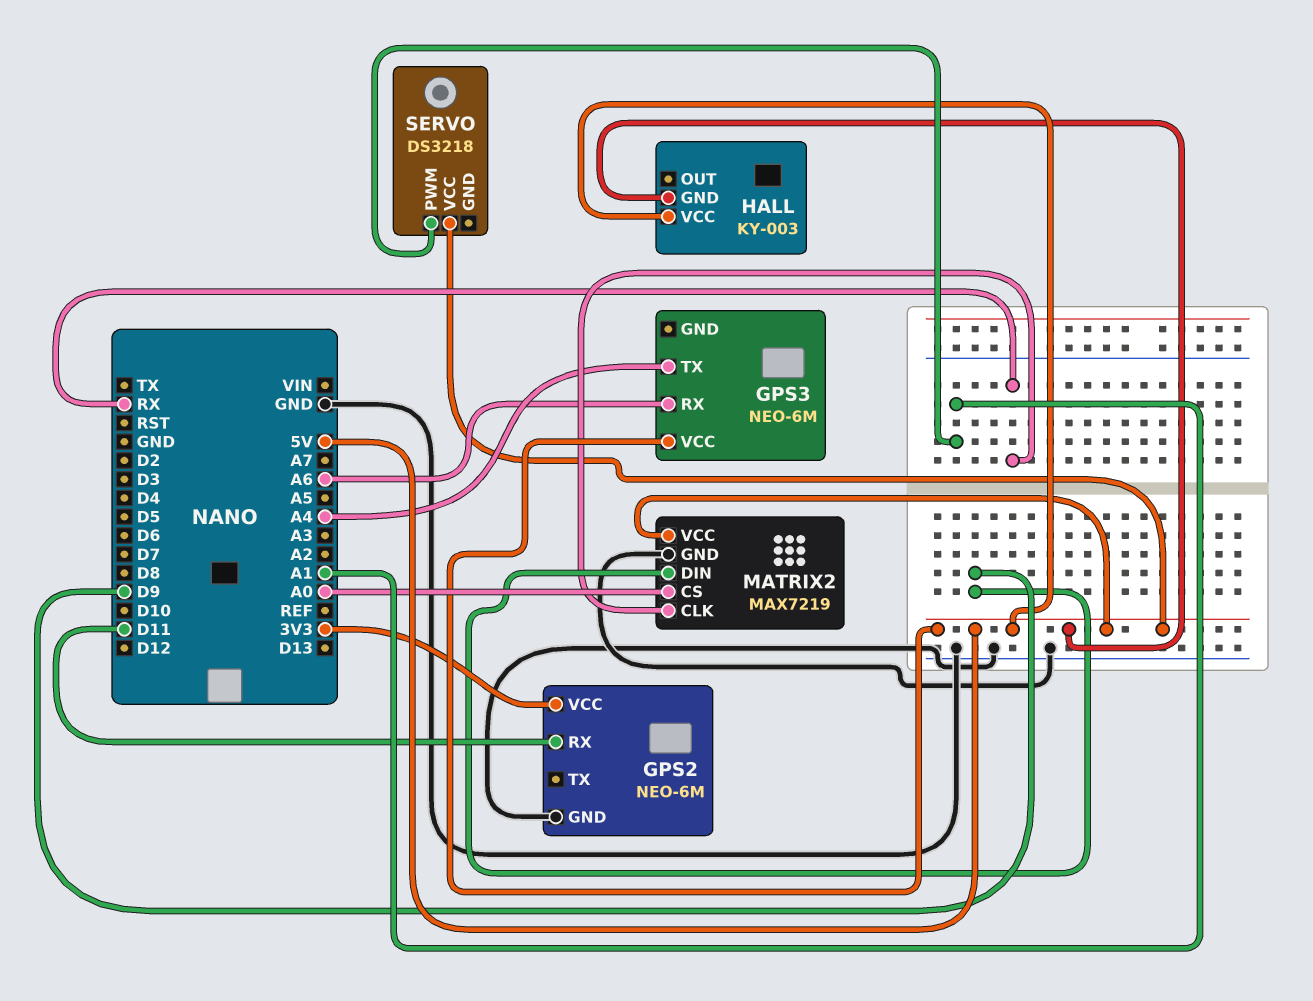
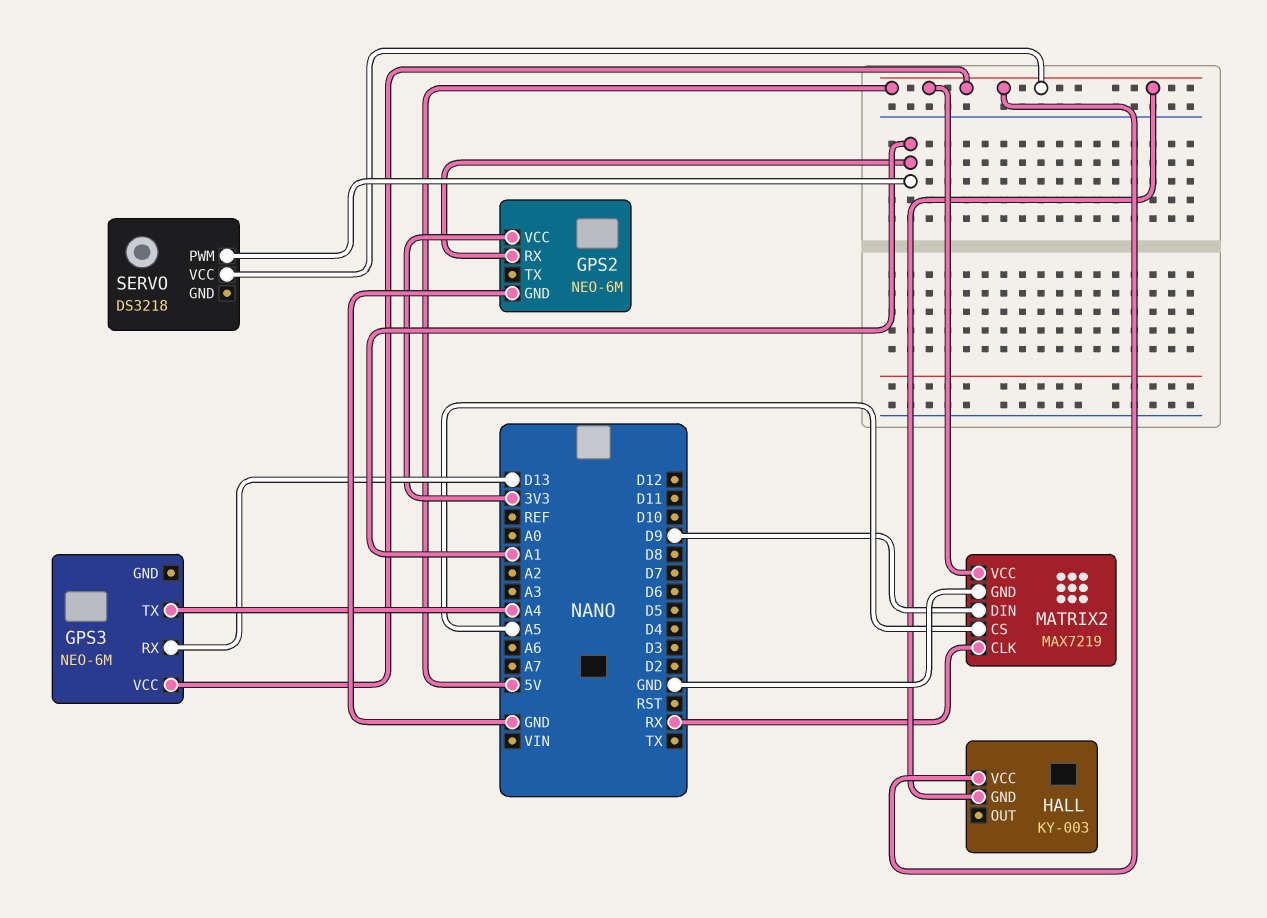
GPS2 pin RX: D11 -> A1
GPS3 pin RX: A6 -> D13
MATRIX2 pin CS: A0 -> A5

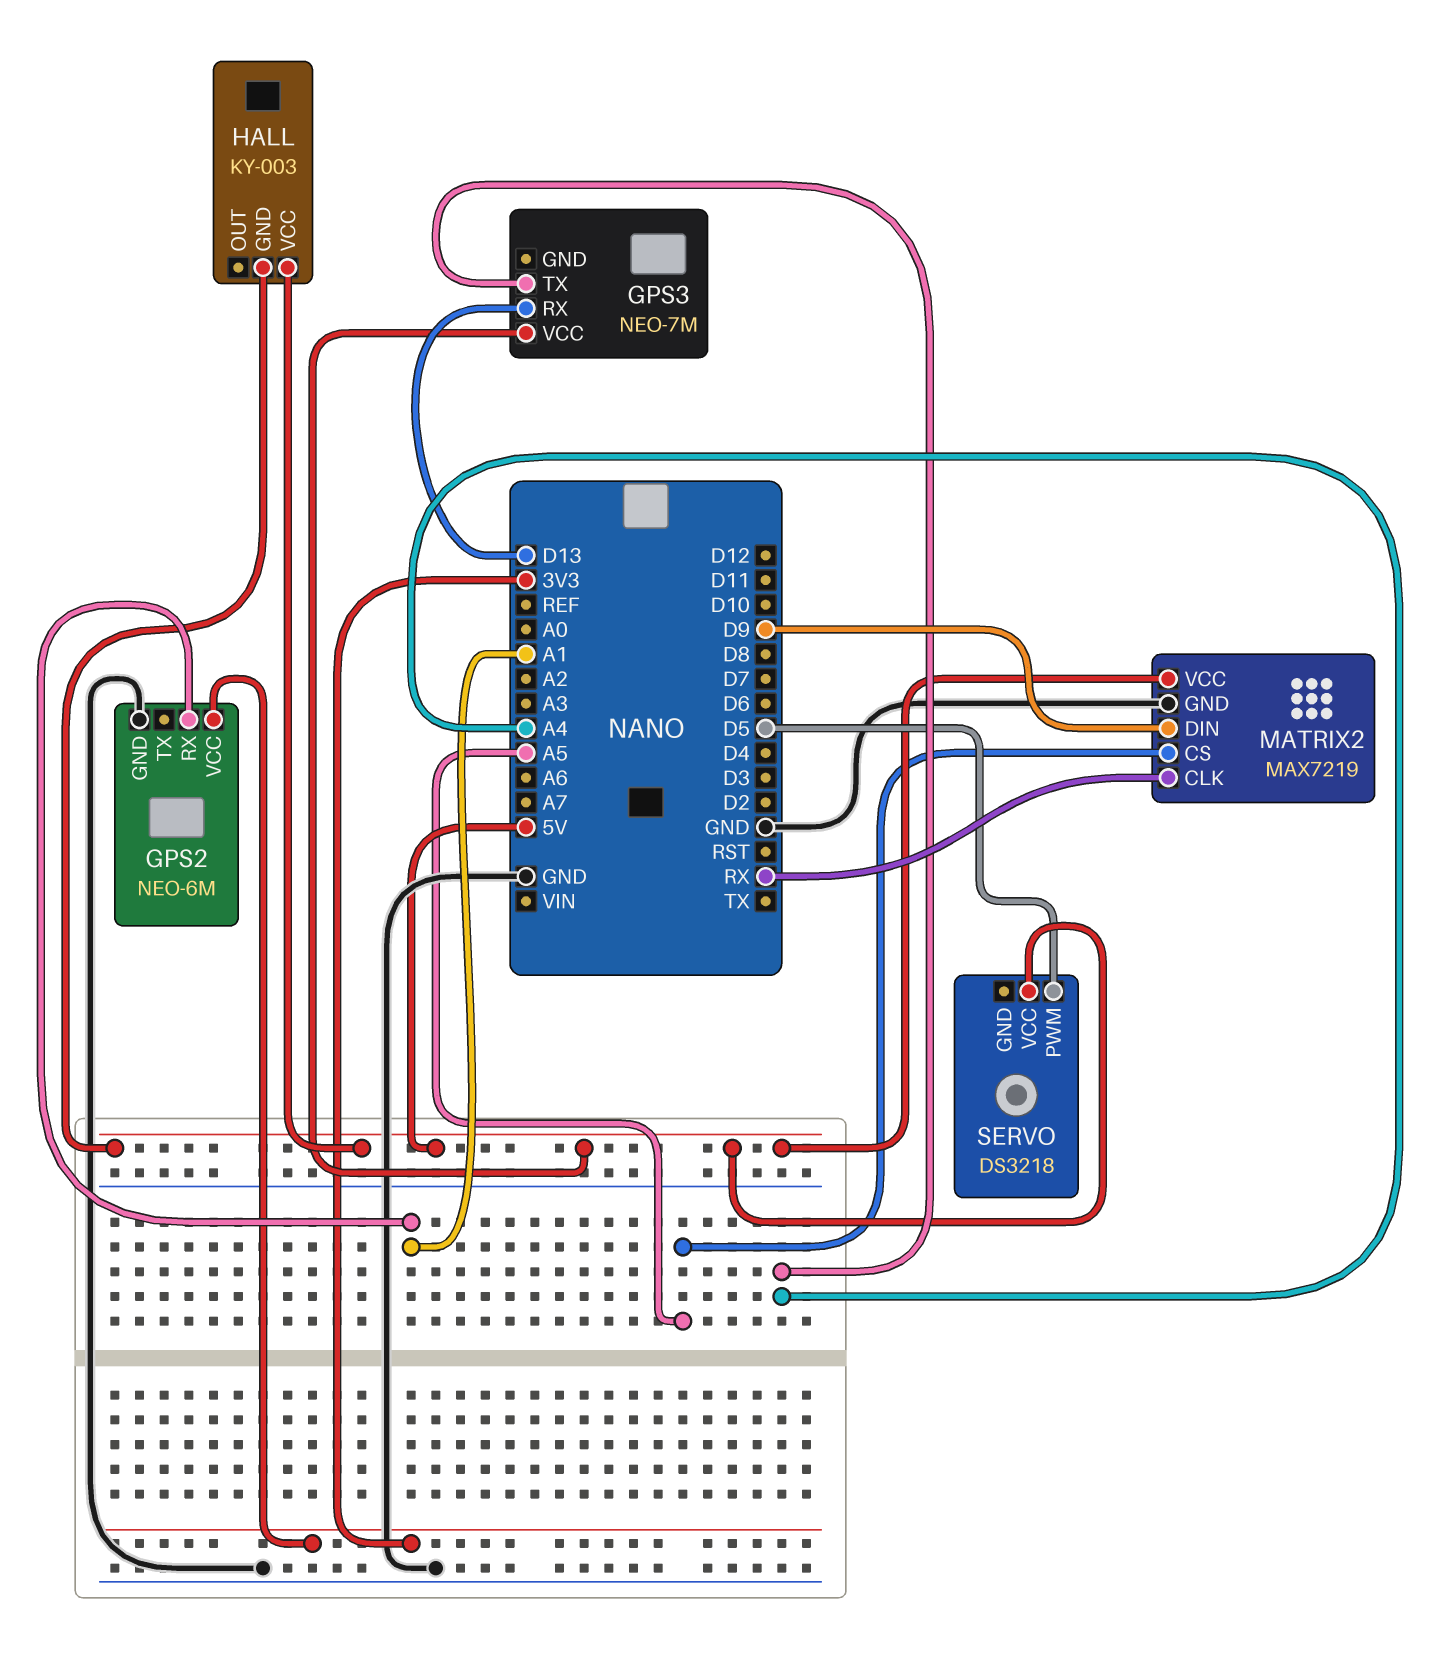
GPS3: NEO-6M -> NEO-7M
SERVO pin PWM: A1 -> D5

